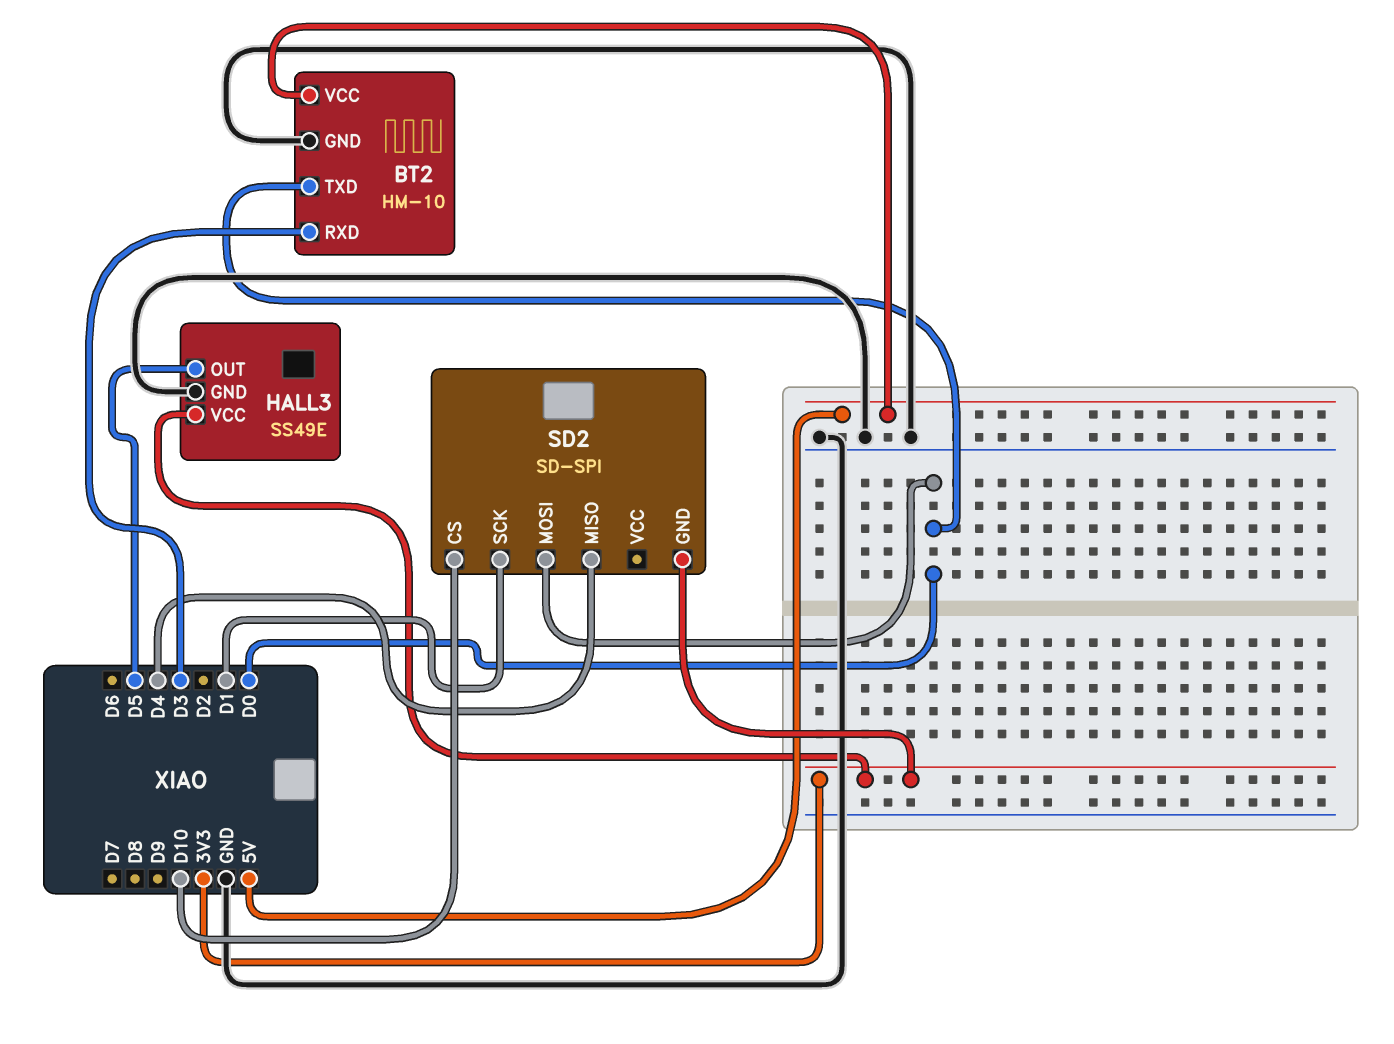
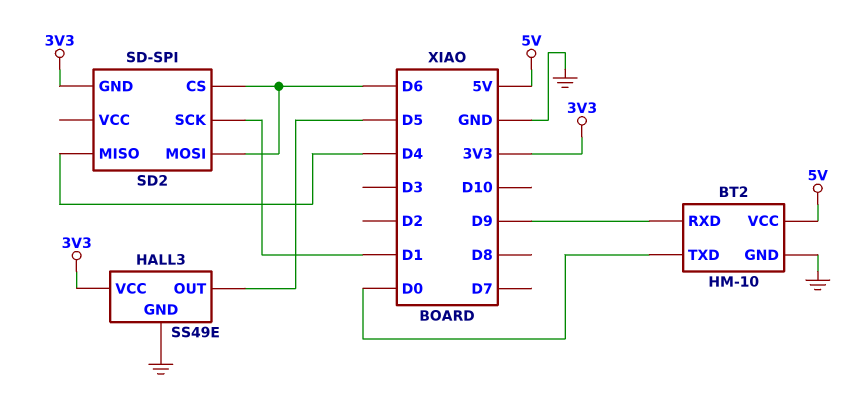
BT2 pin RXD: D3 -> D9
SD2 pin CS: D10 -> D6
SD2 pin MOSI: D0 -> D6

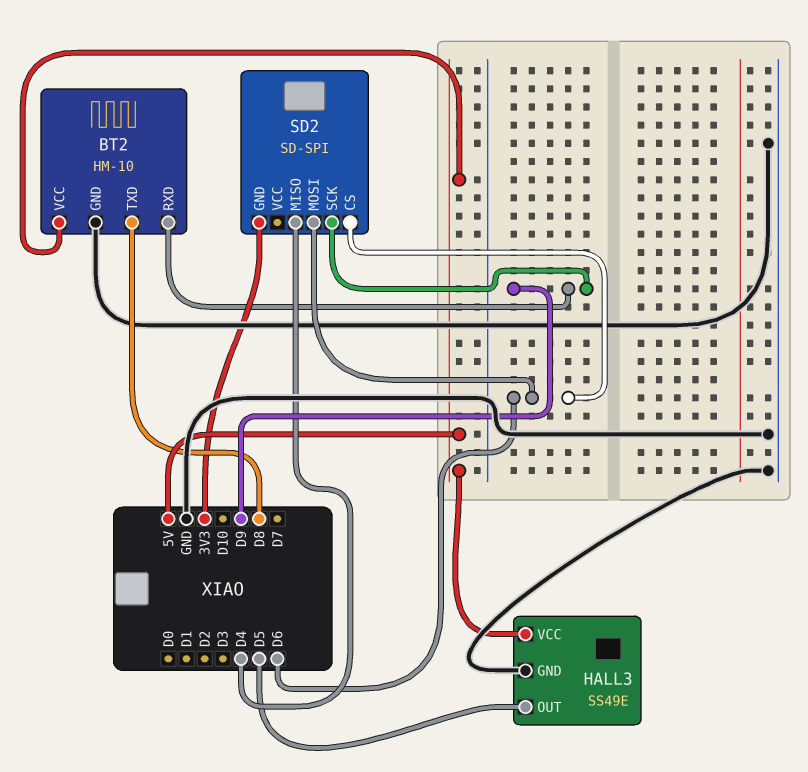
BT2 pin TXD: D0 -> D8
HALL3 pin VCC: 3V3 -> 5V
SD2 pin SCK: D1 -> D9

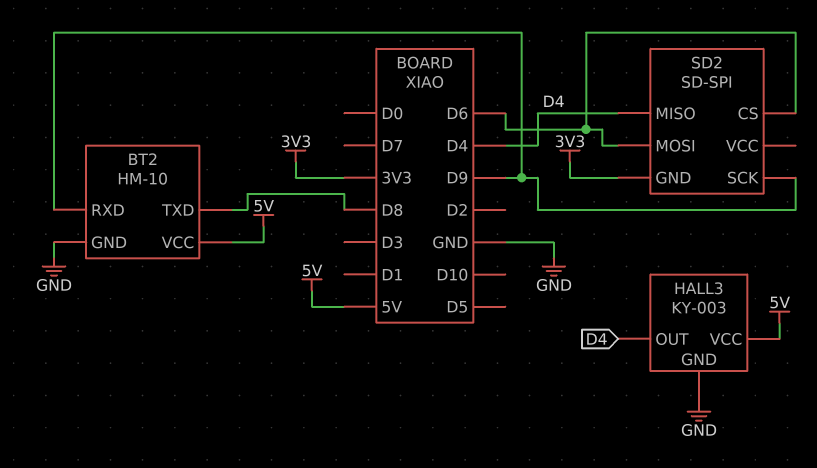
HALL3: SS49E -> KY-003
HALL3 pin OUT: D5 -> D4

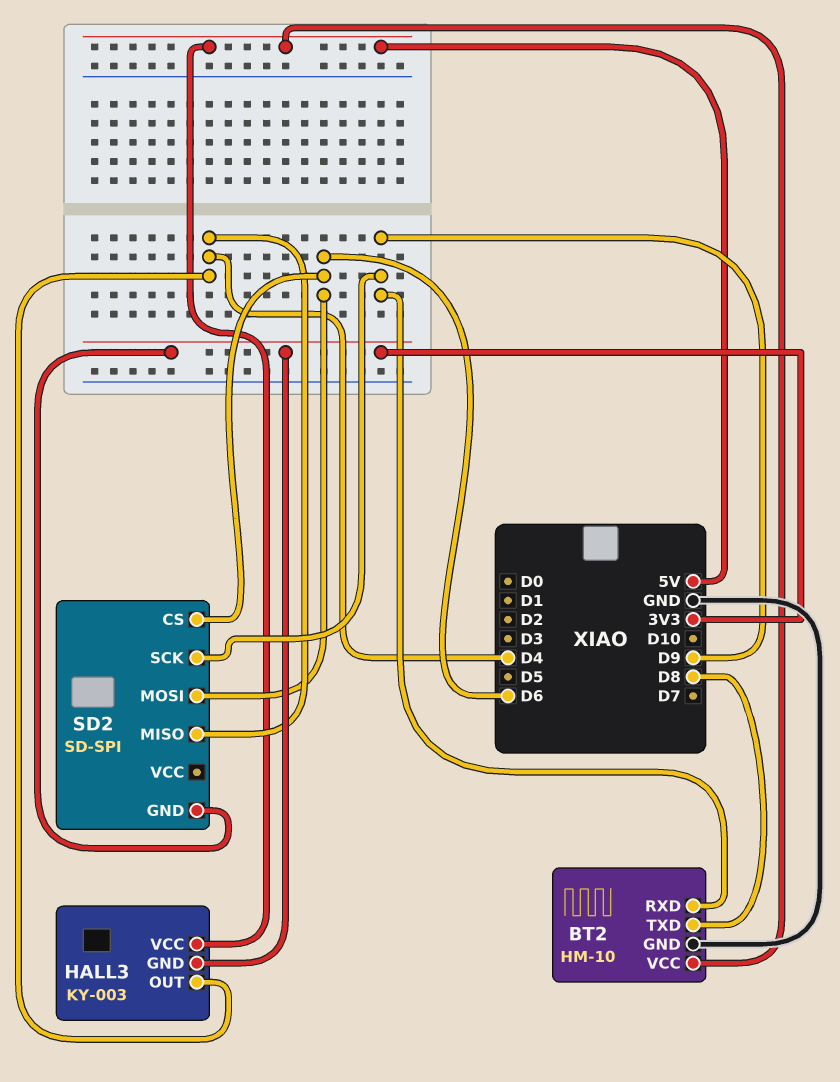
HALL3 pin GND: GND -> 3V3

